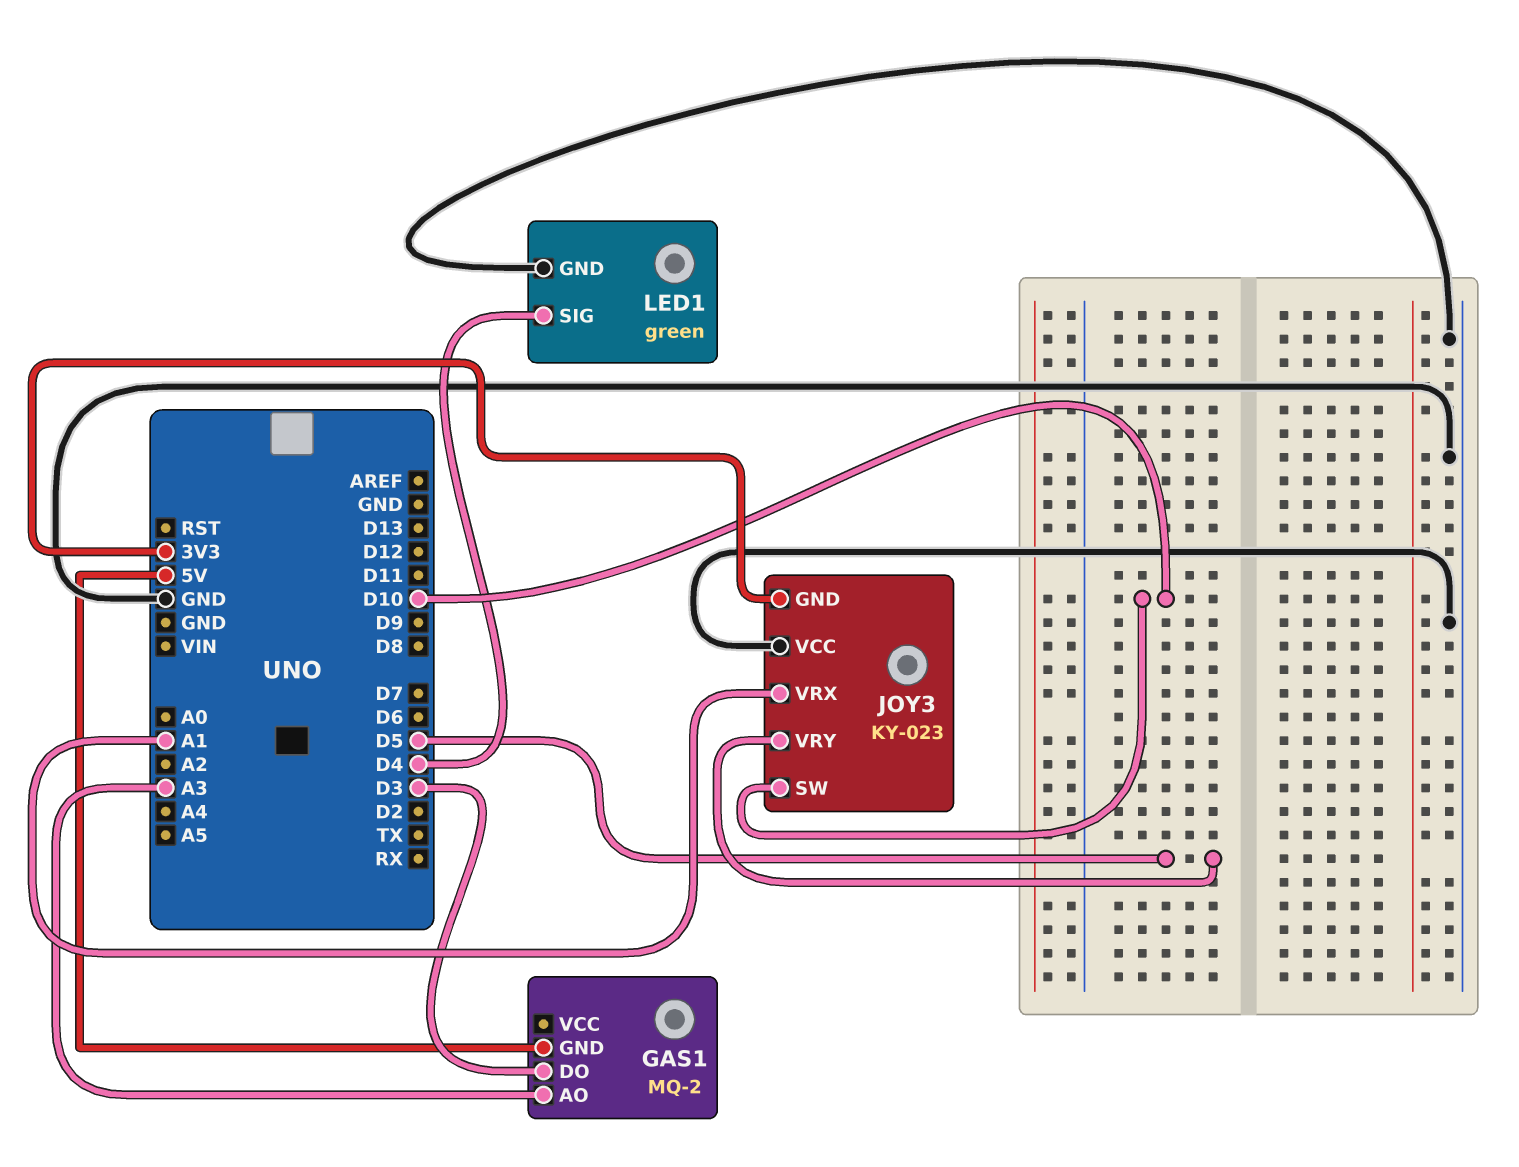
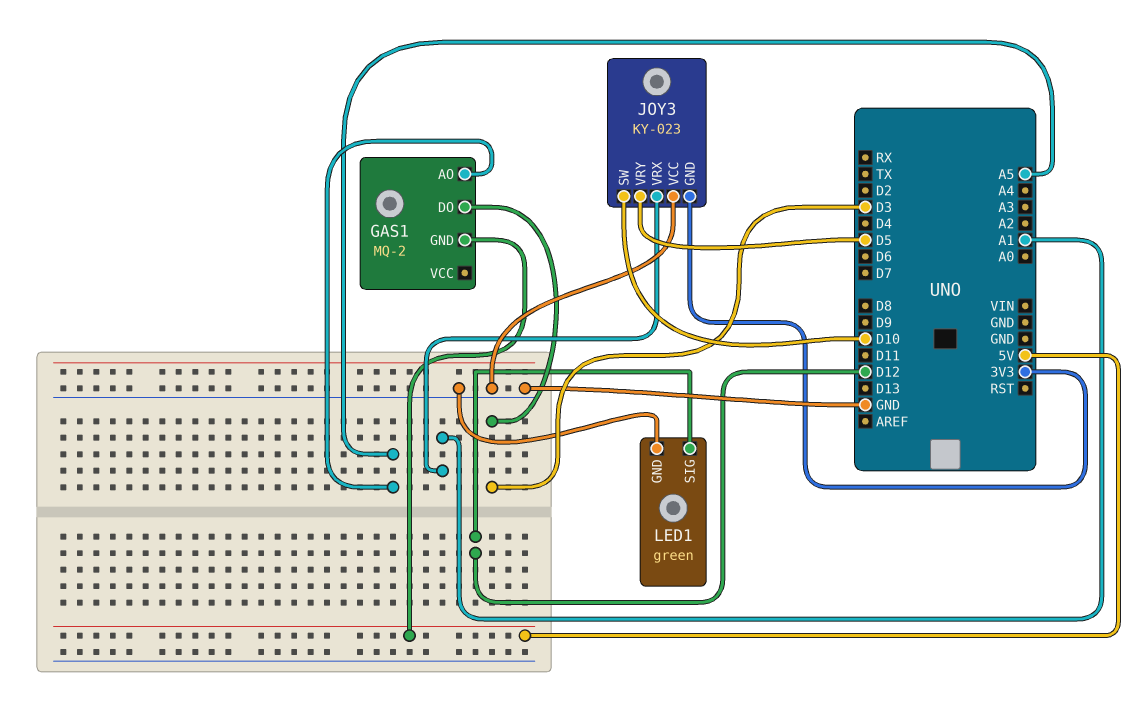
GAS1 pin AO: A3 -> A5
LED1 pin SIG: D4 -> D12

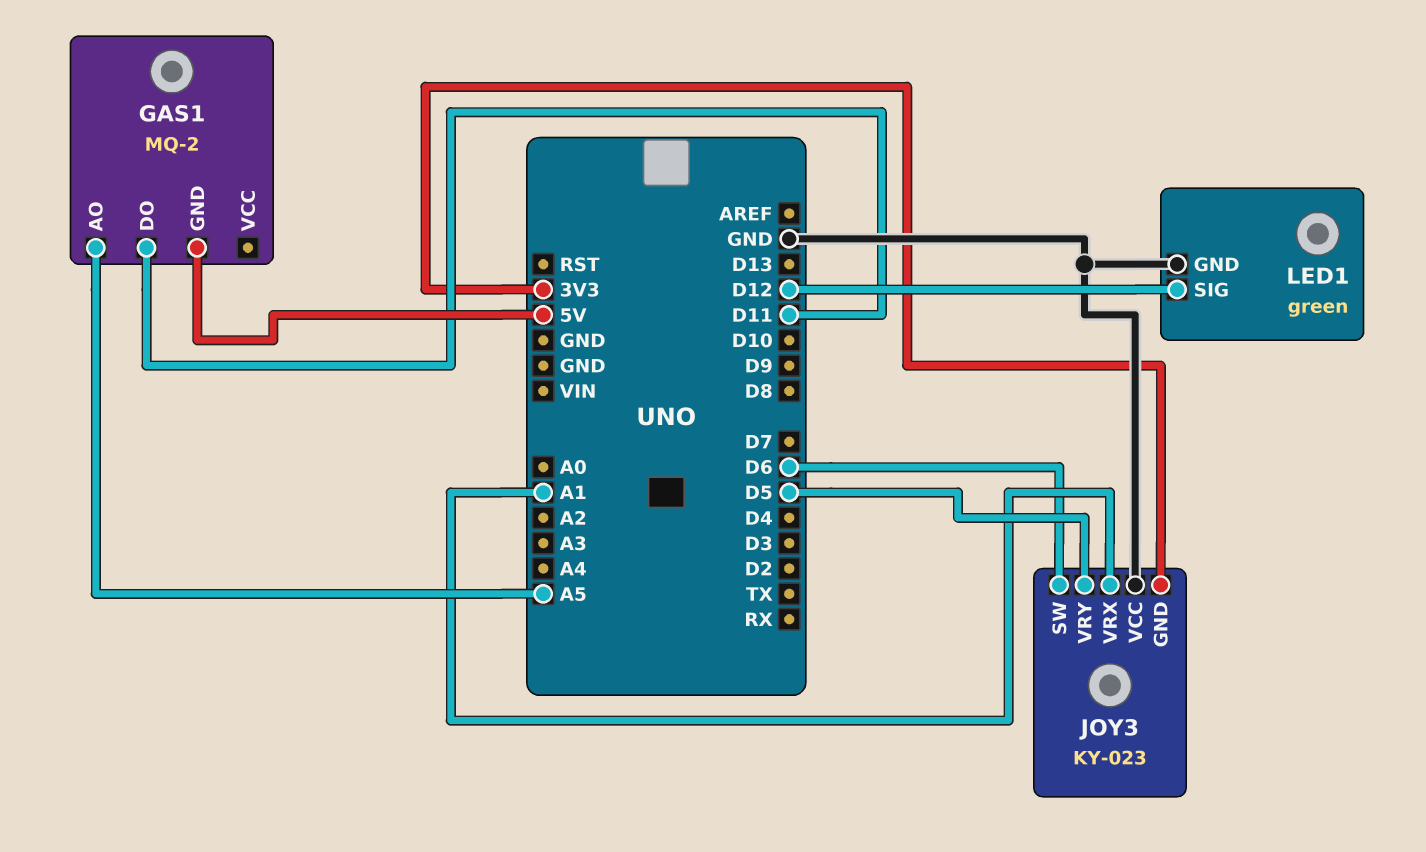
GAS1 pin DO: D3 -> D11
JOY3 pin SW: D10 -> D6

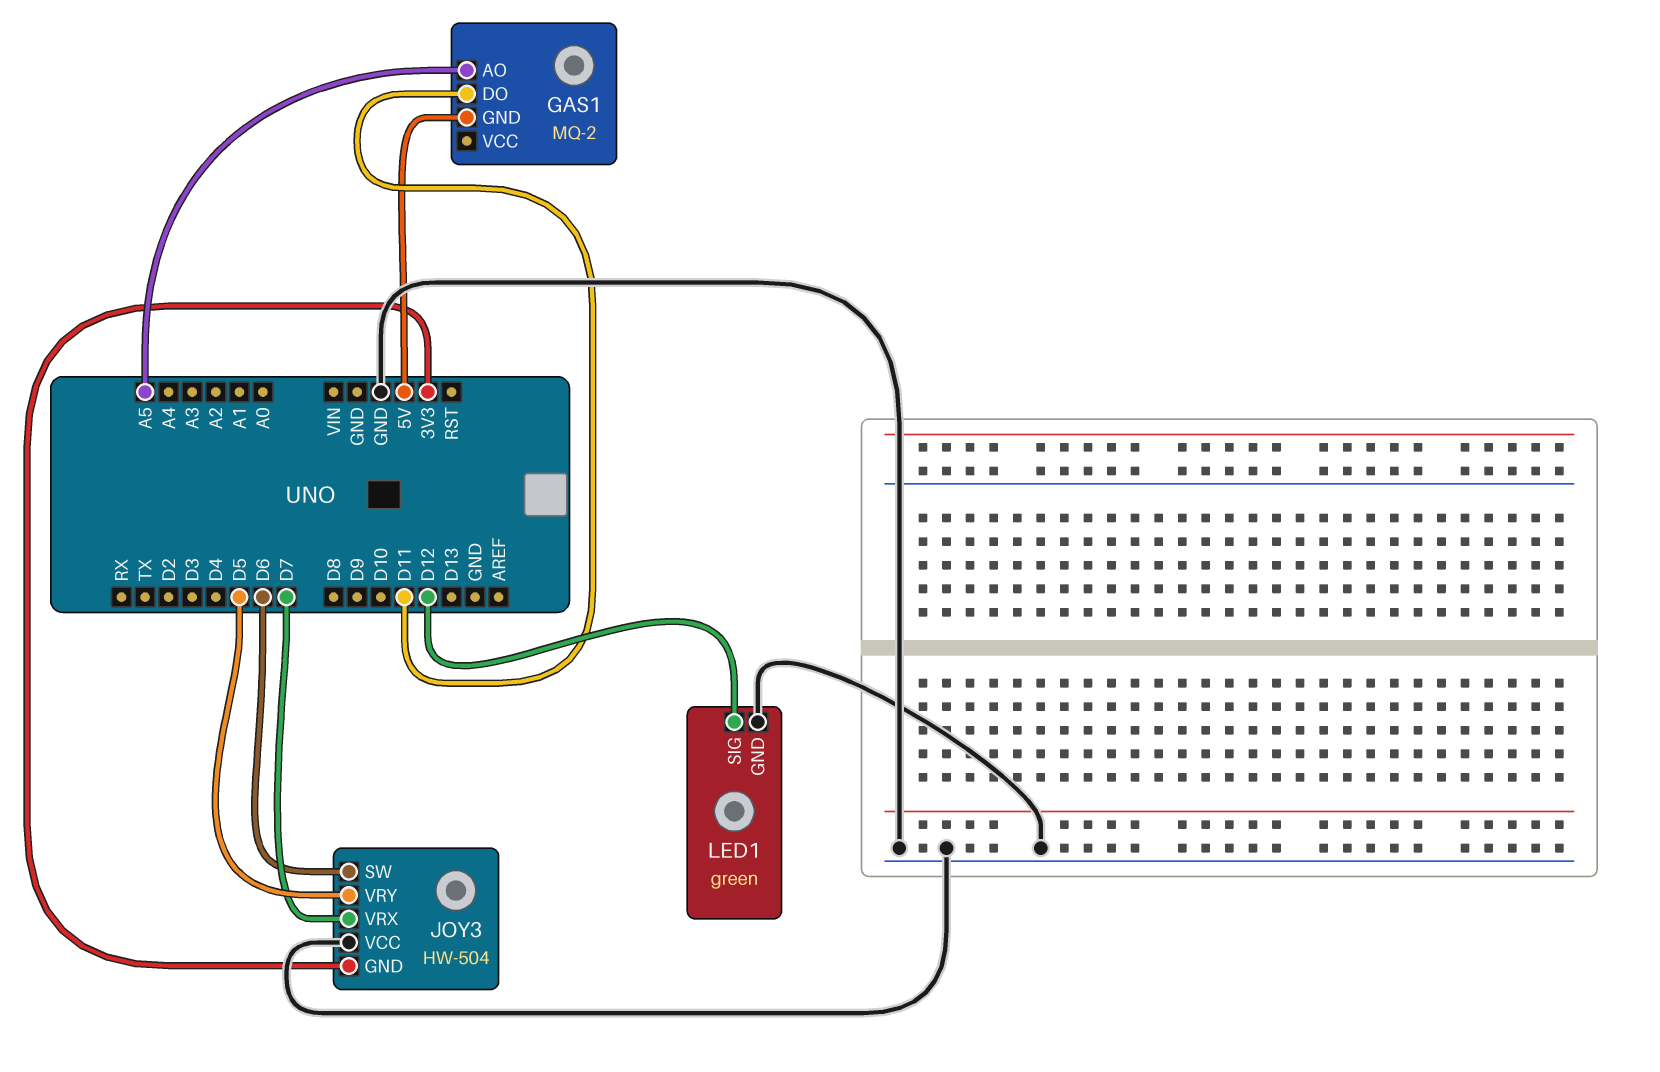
JOY3: KY-023 -> HW-504
JOY3 pin VRX: A1 -> D7

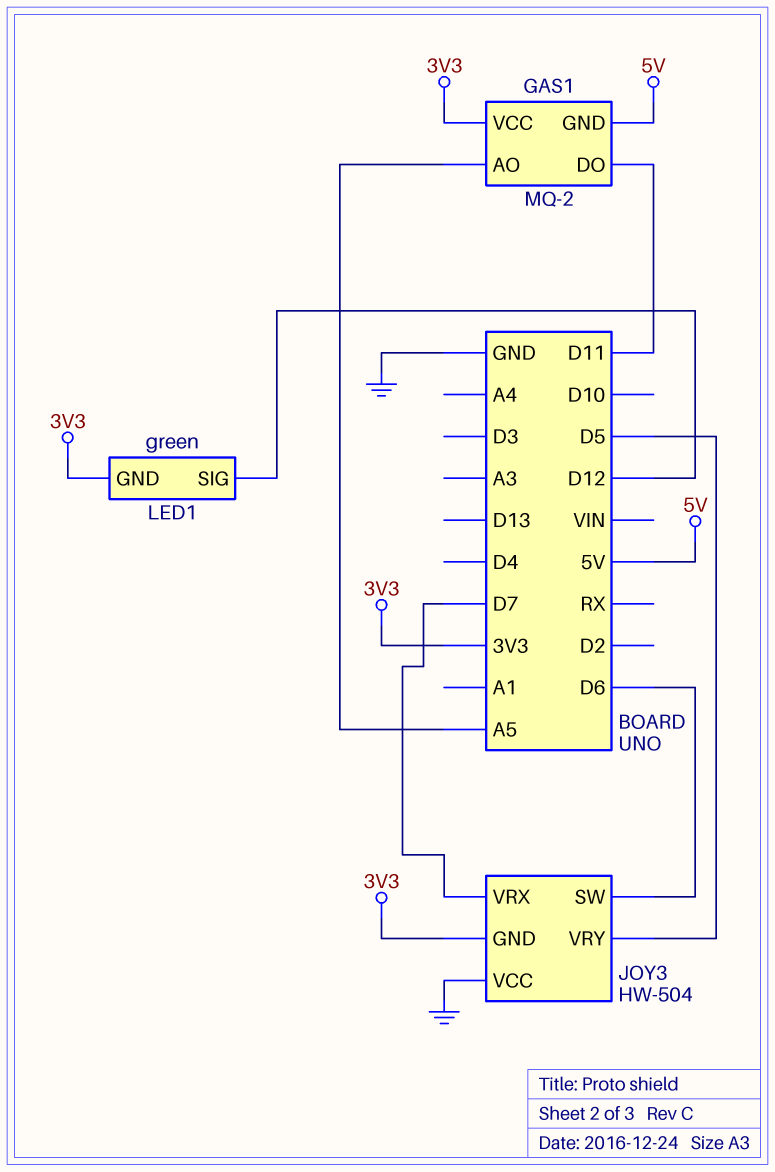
GAS1 pin VCC: none -> 3V3
LED1 pin GND: GND -> 3V3

